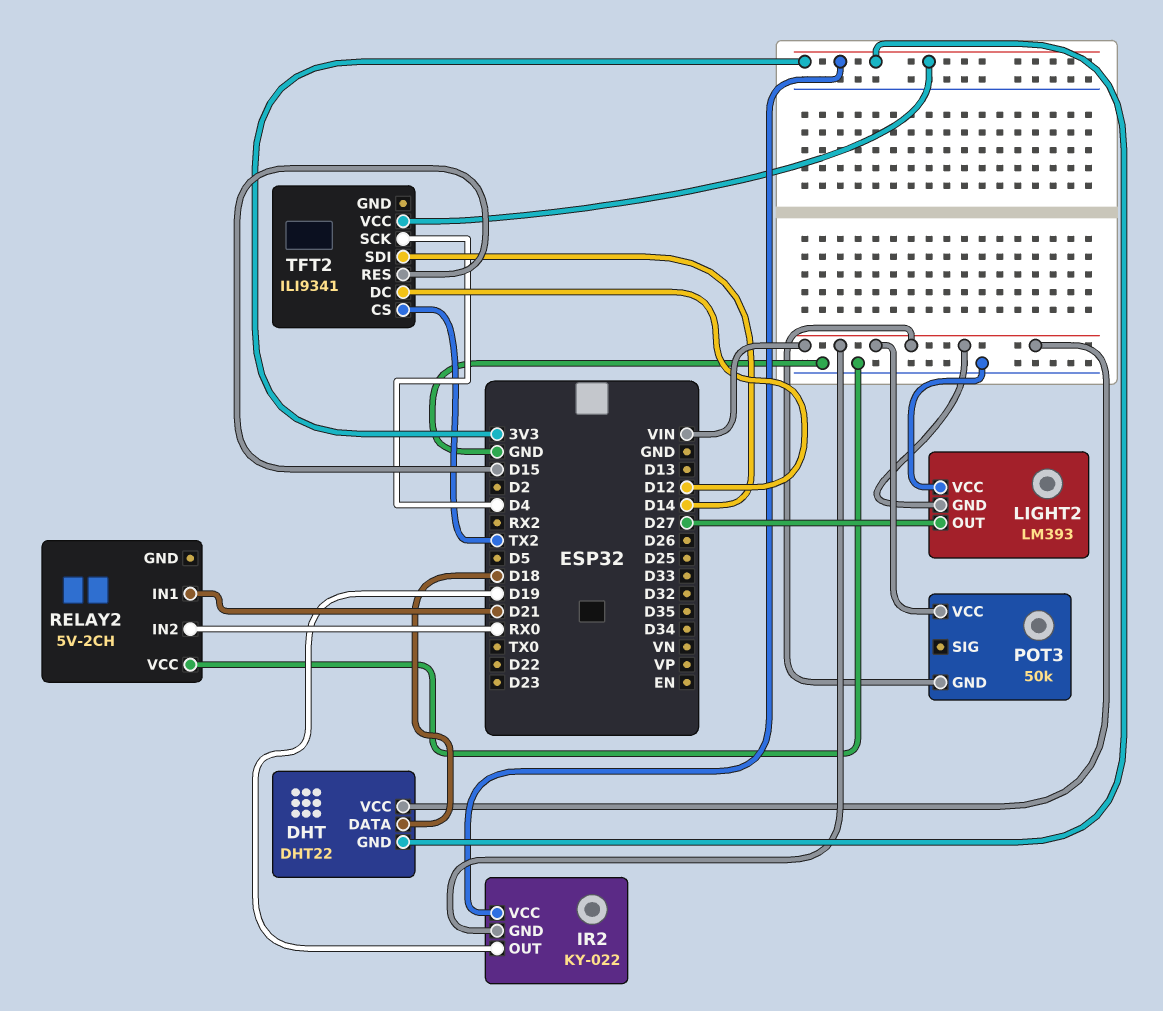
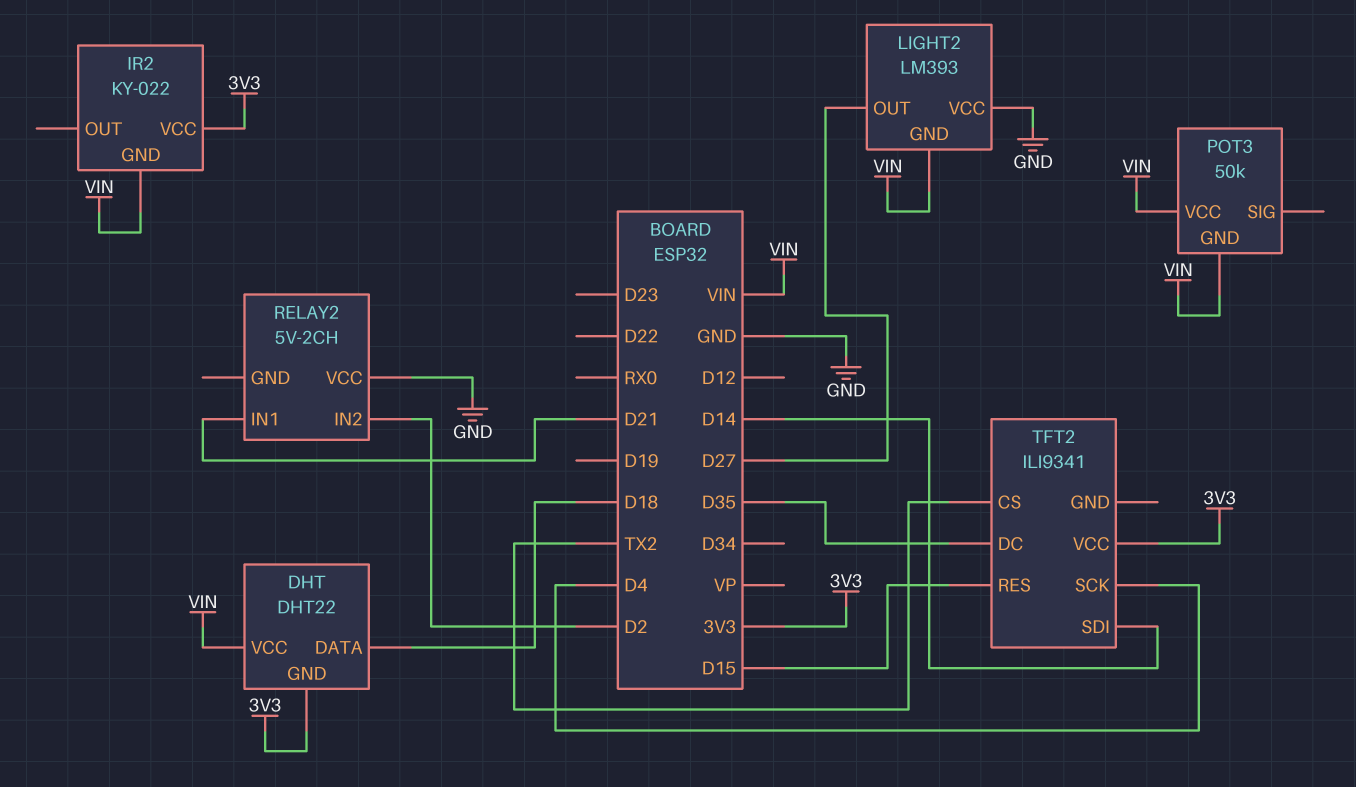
IR2 pin OUT: D19 -> none
RELAY2 pin IN2: RX0 -> D2
TFT2 pin DC: D12 -> D35

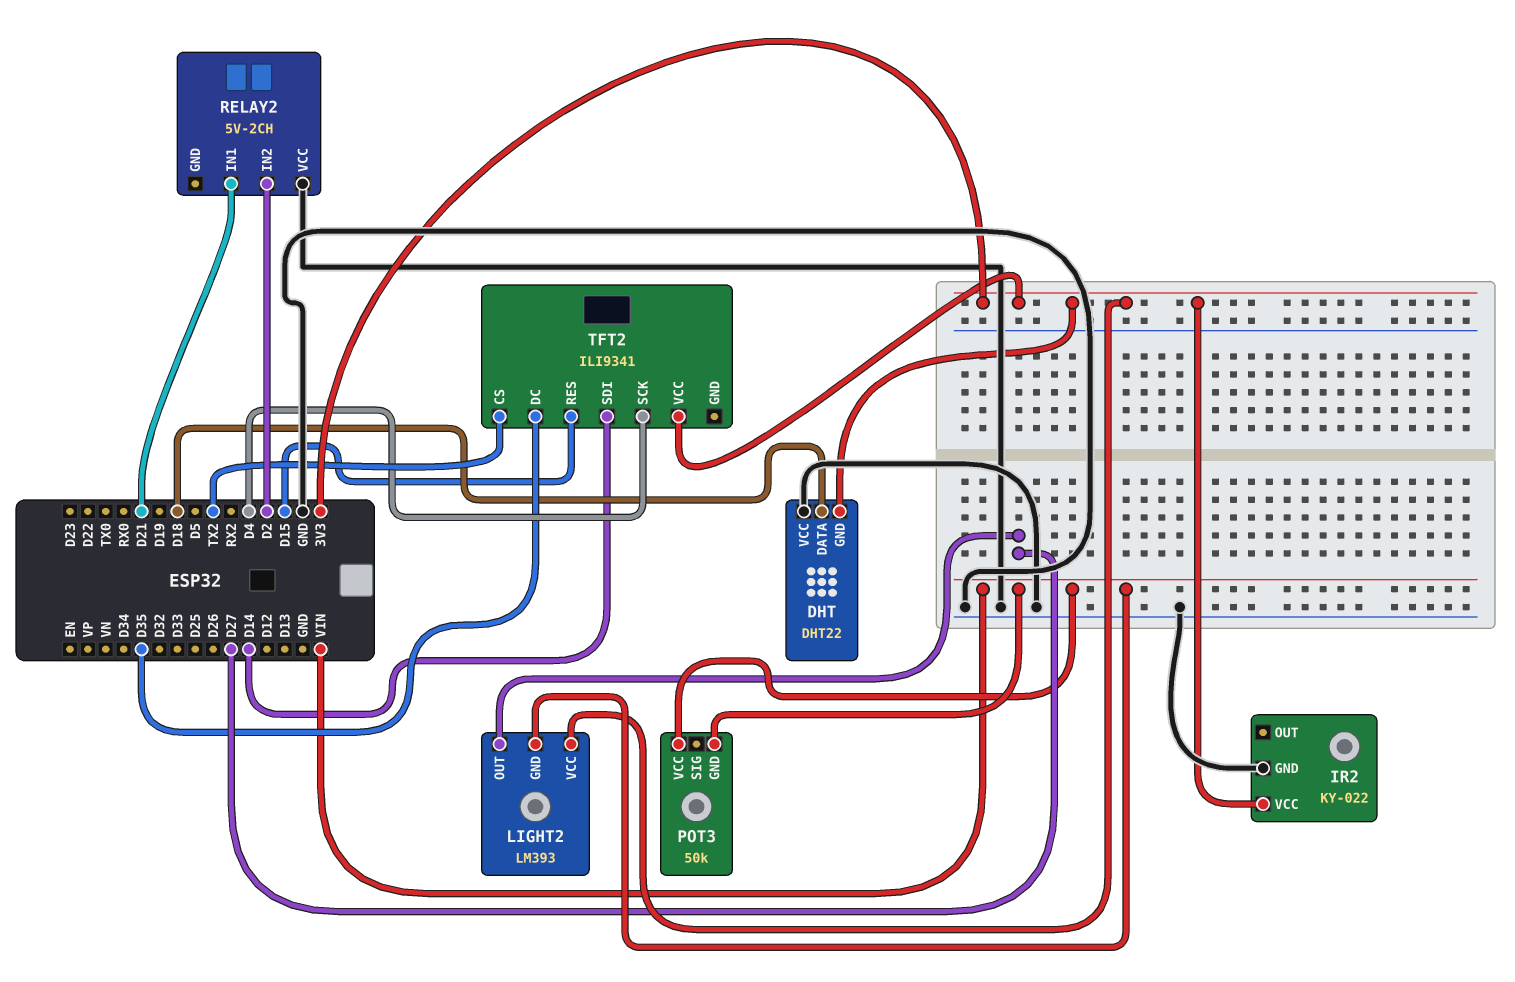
DHT pin VCC: VIN -> GND
IR2 pin GND: VIN -> GND
LIGHT2 pin VCC: GND -> 3V3

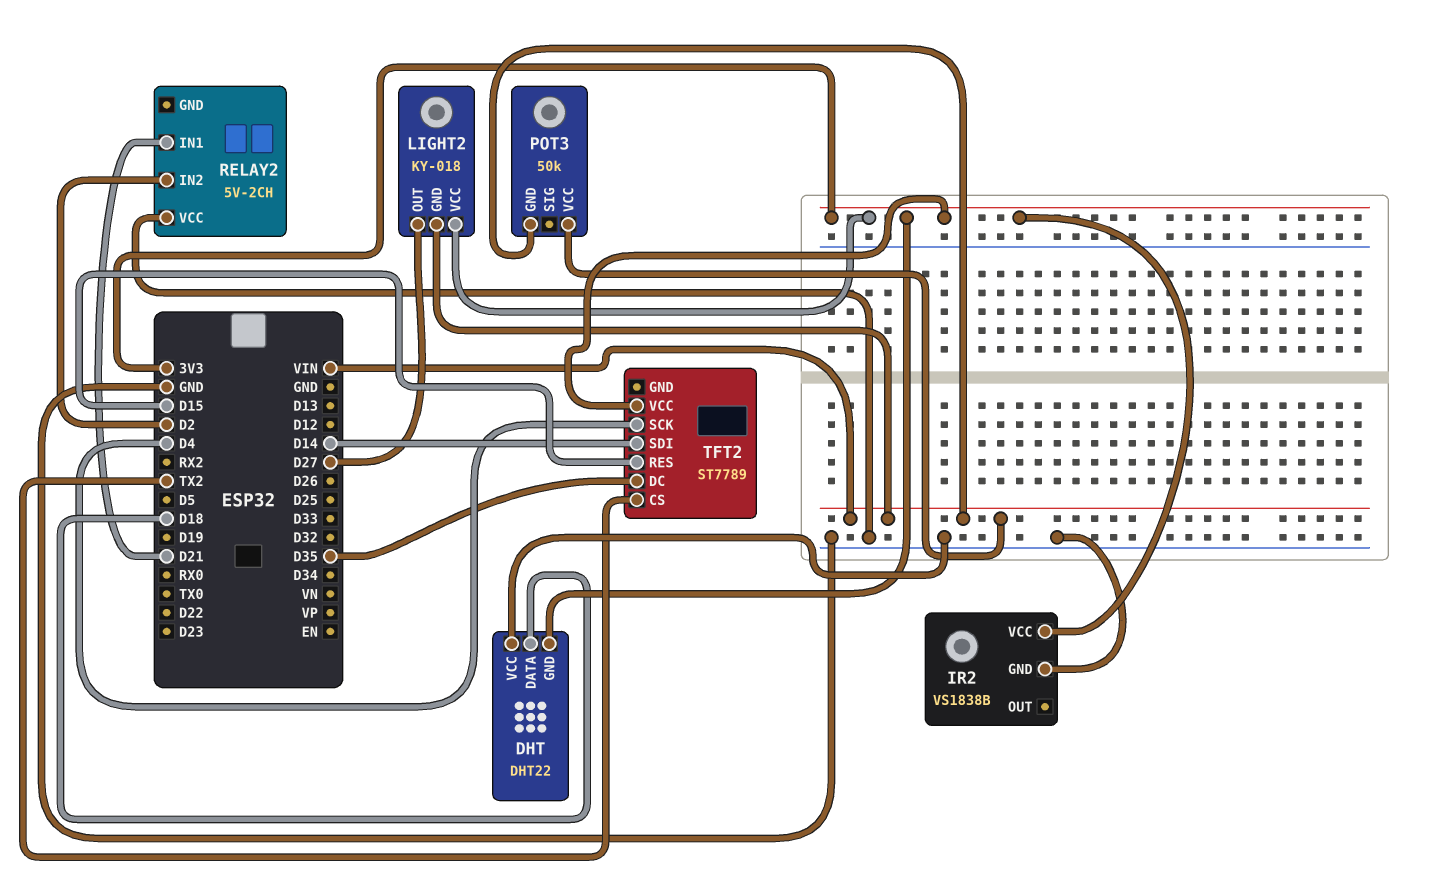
IR2: KY-022 -> VS1838B
LIGHT2: LM393 -> KY-018
TFT2: ILI9341 -> ST7789

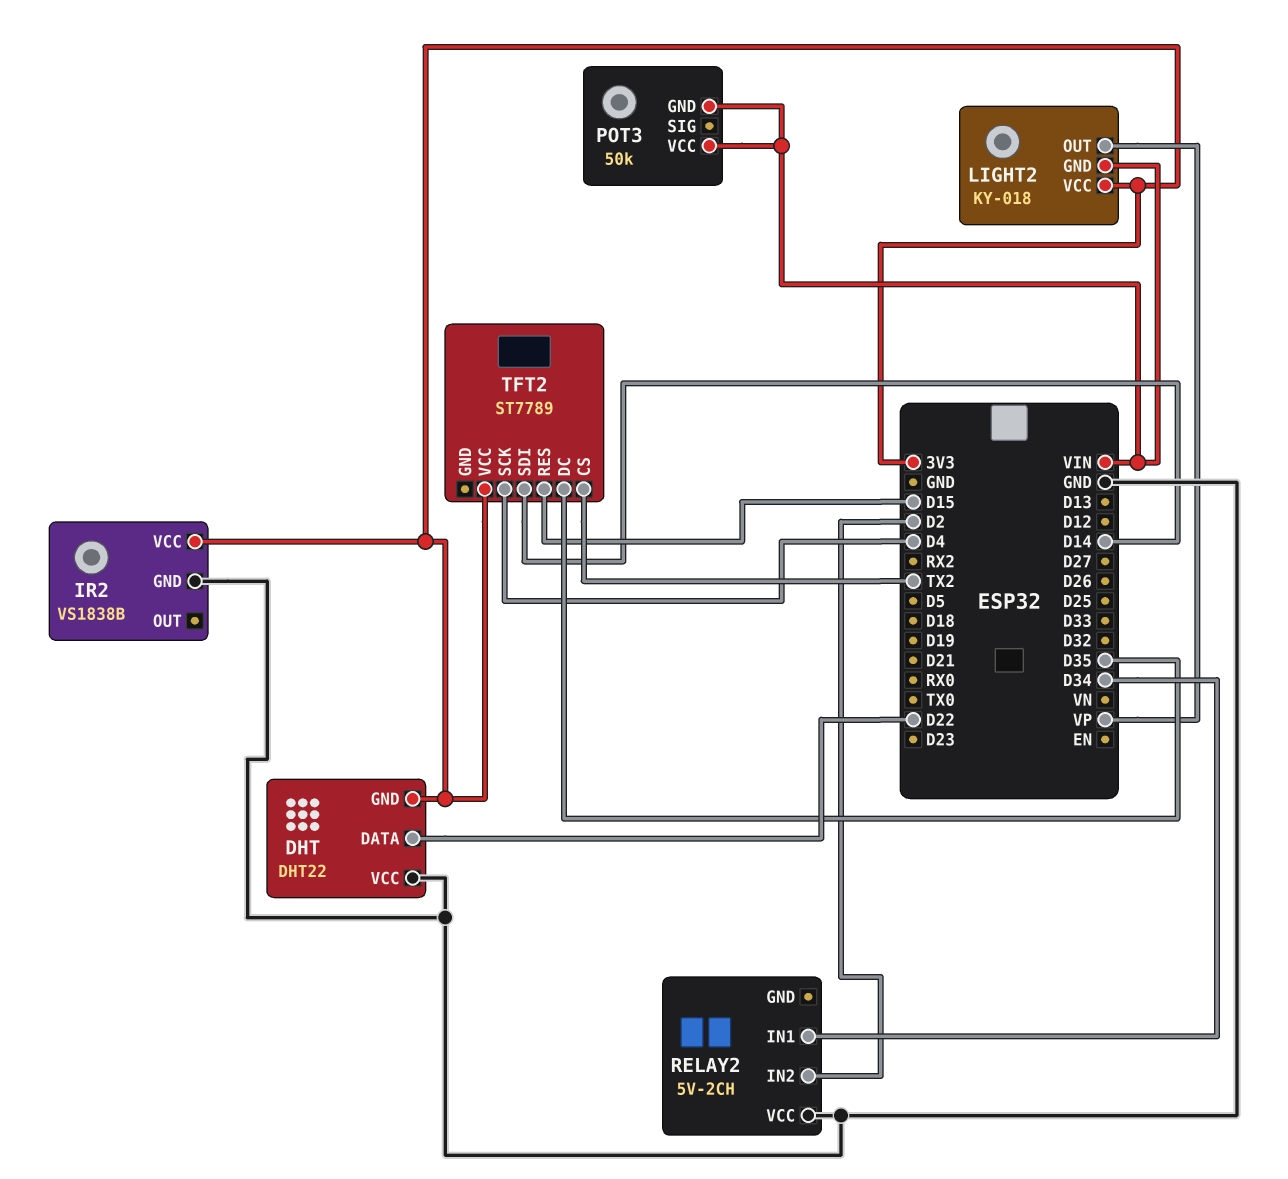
DHT pin DATA: D18 -> D22
LIGHT2 pin OUT: D27 -> VP
RELAY2 pin IN1: D21 -> D34

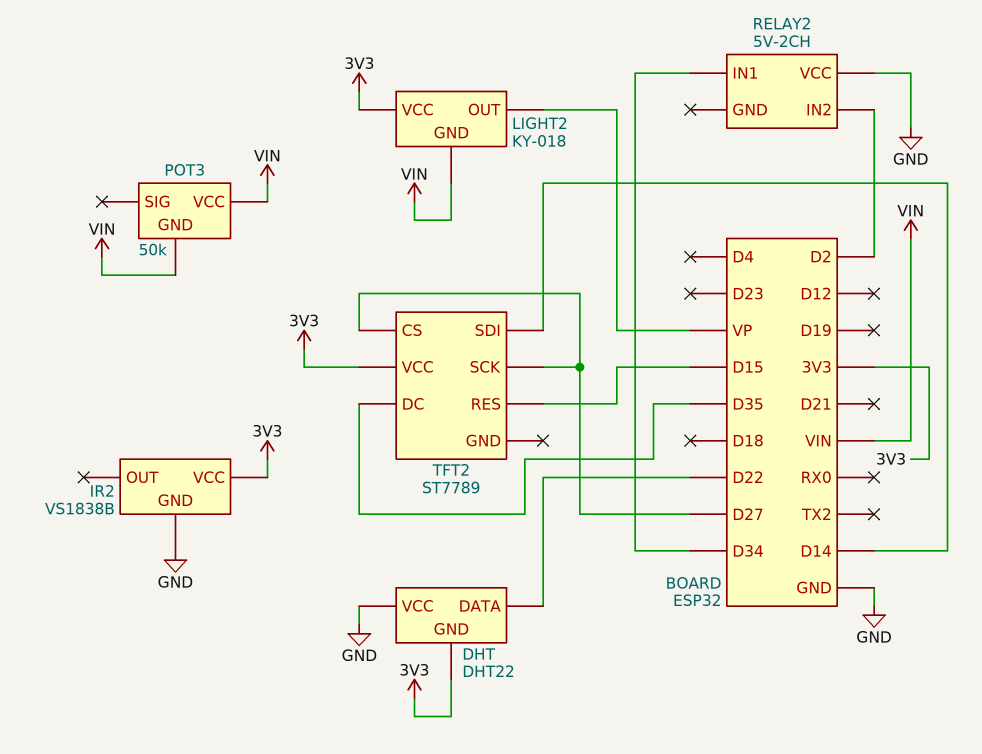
TFT2 pin CS: TX2 -> D27
TFT2 pin SCK: D4 -> D27

